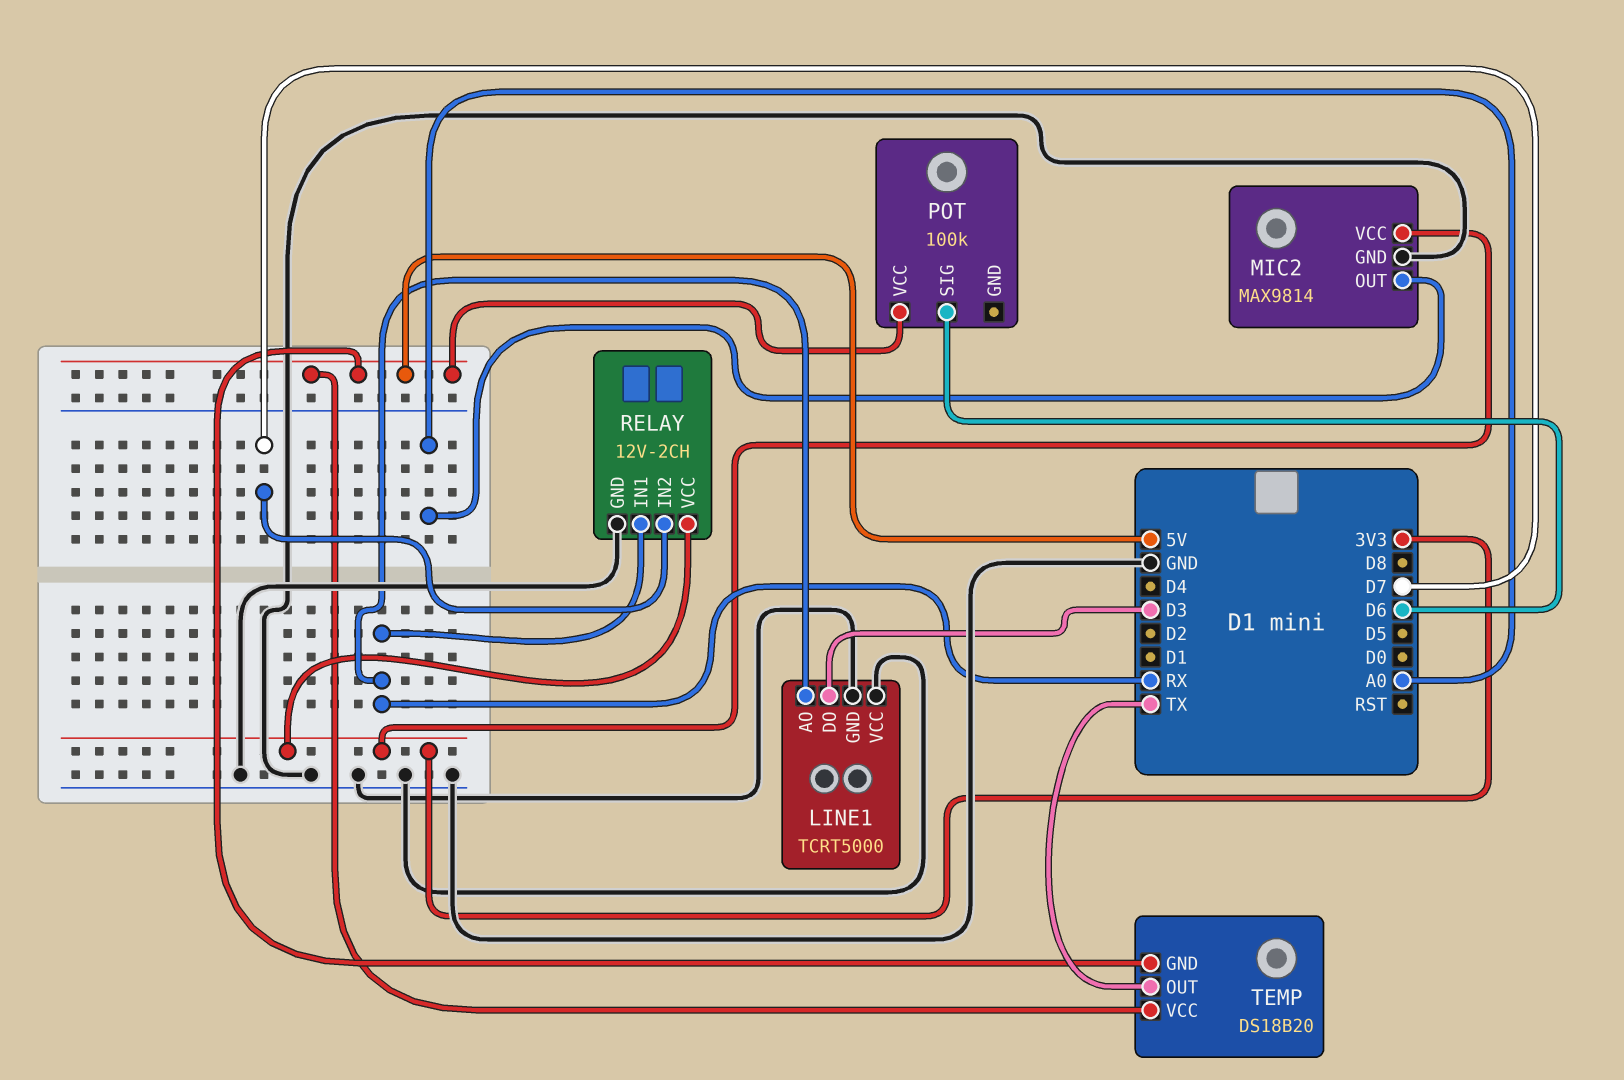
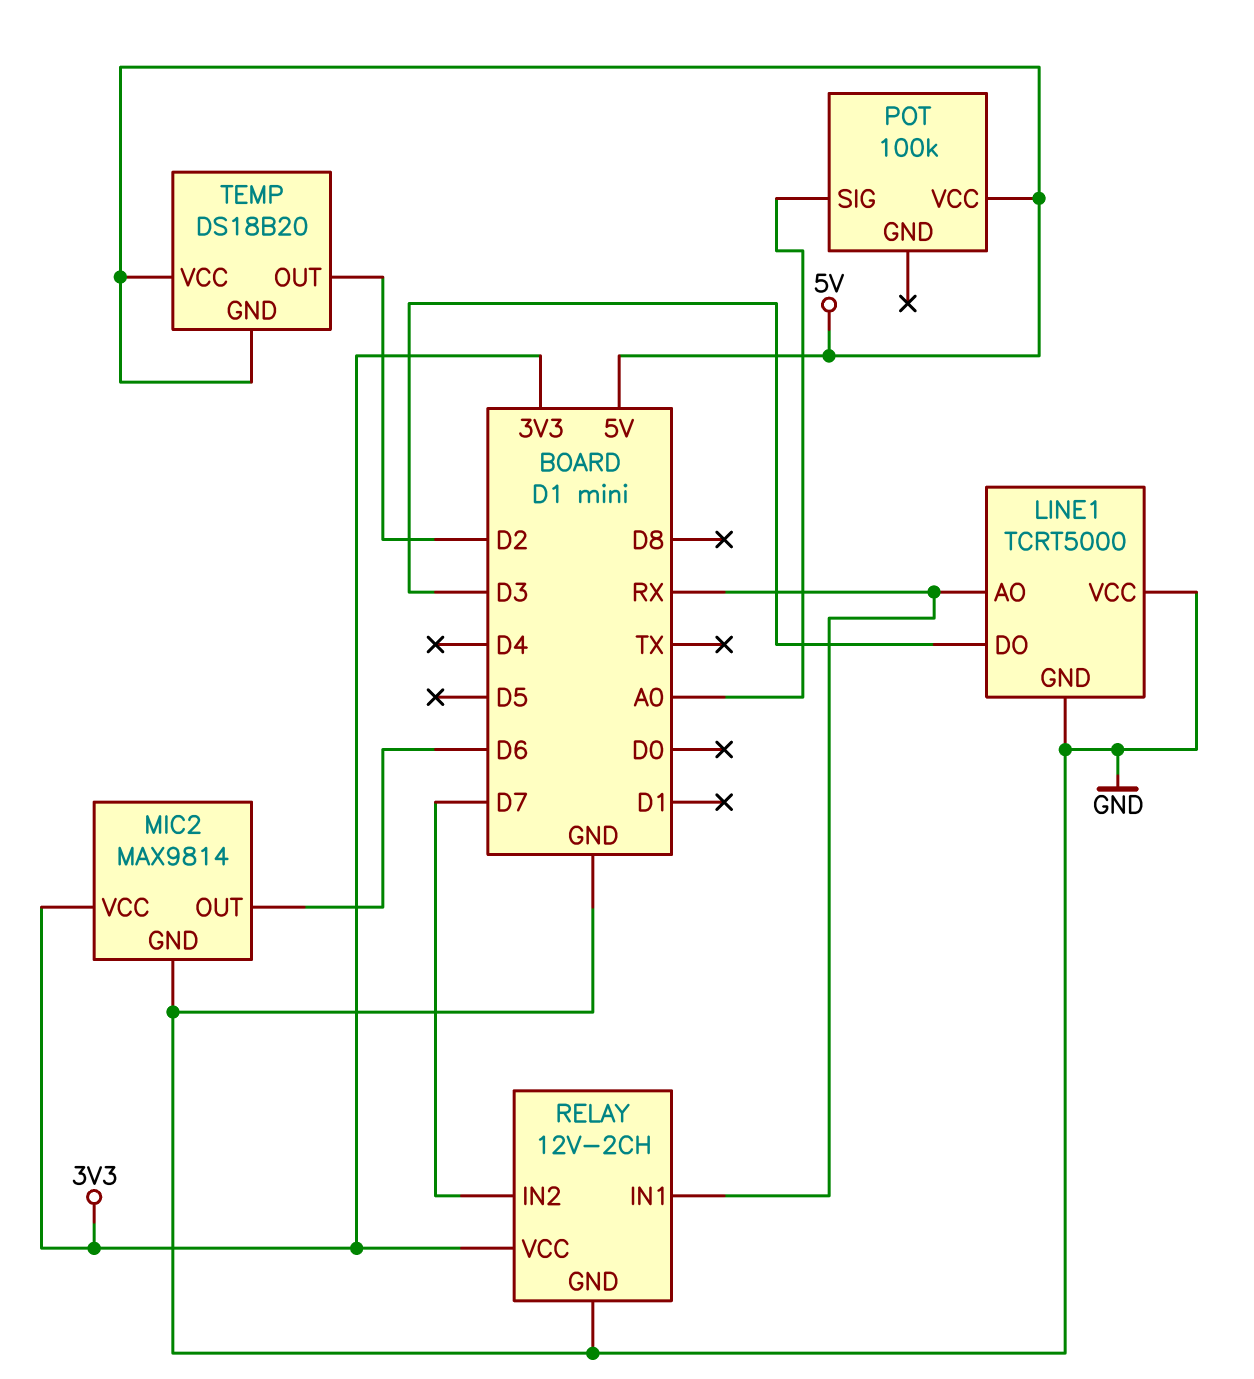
MIC2 pin OUT: A0 -> D6
POT pin SIG: D6 -> A0
TEMP pin OUT: TX -> D2

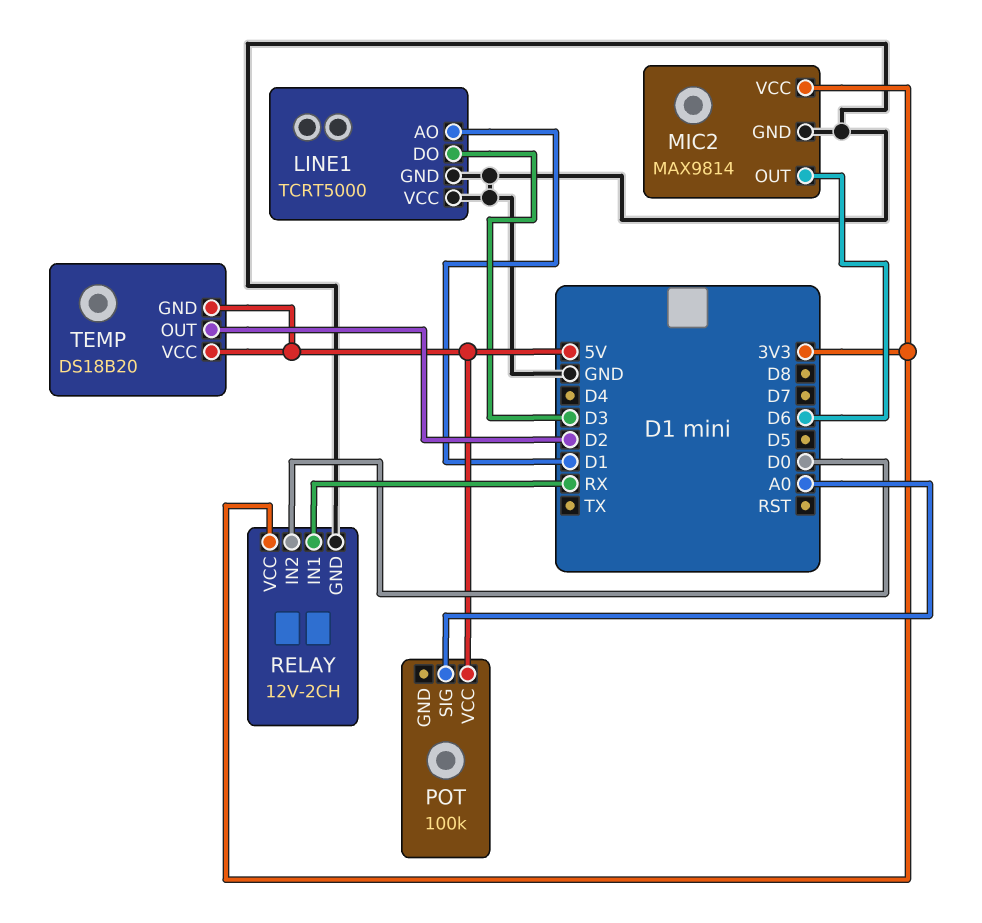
LINE1 pin AO: RX -> D1
RELAY pin IN2: D7 -> D0

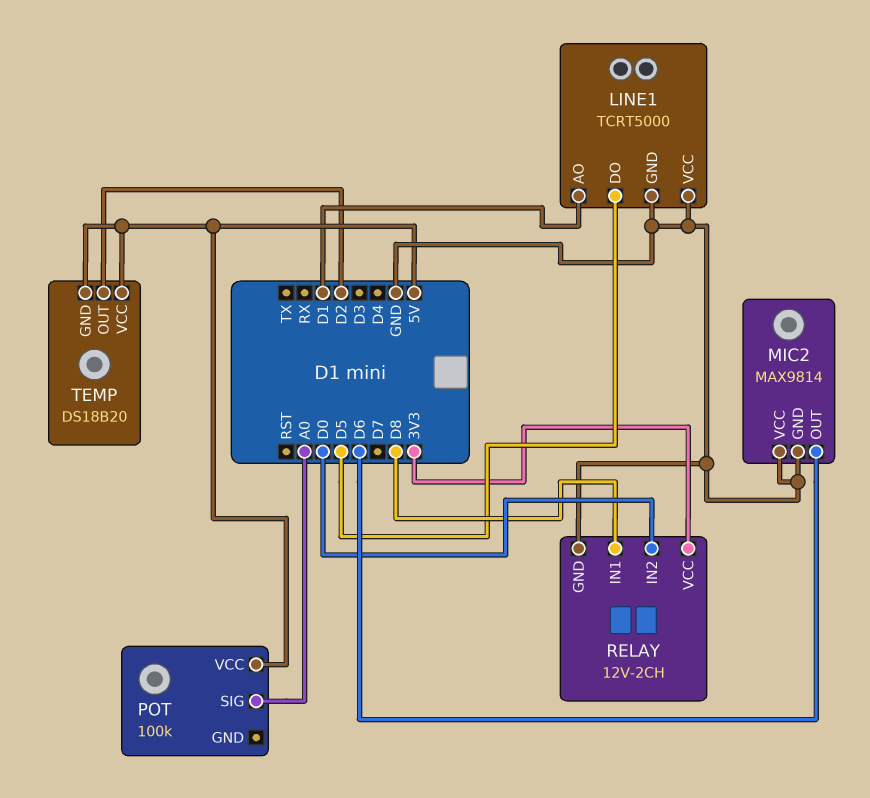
LINE1 pin DO: D3 -> D5
MIC2 pin VCC: 3V3 -> GND
RELAY pin IN1: RX -> D8

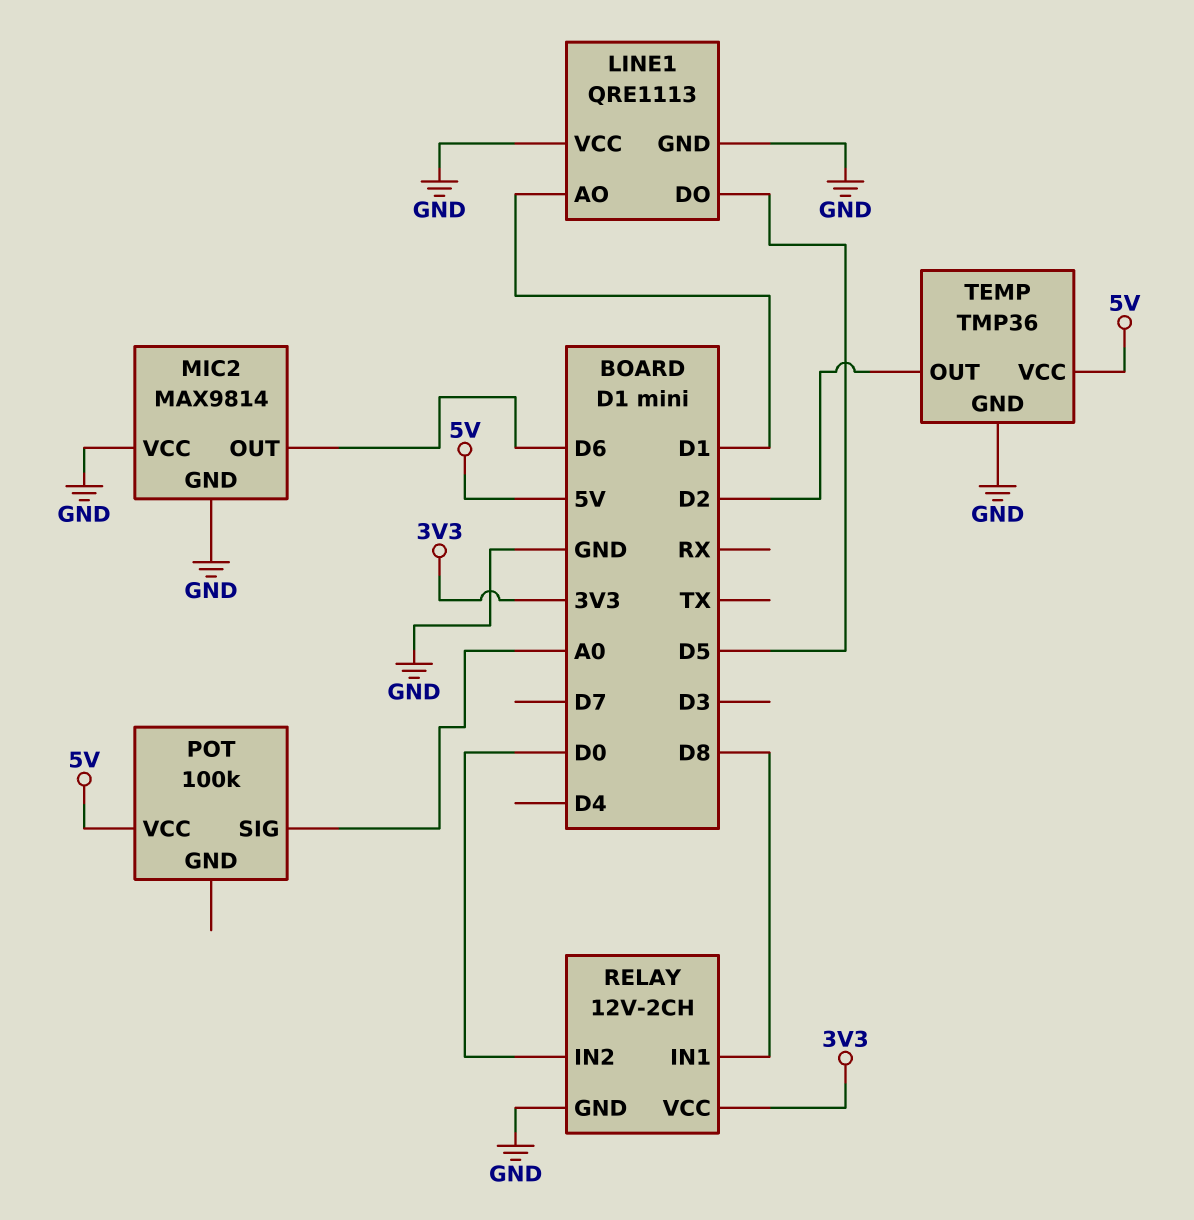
LINE1: TCRT5000 -> QRE1113
TEMP: DS18B20 -> TMP36
TEMP pin GND: 5V -> GND

